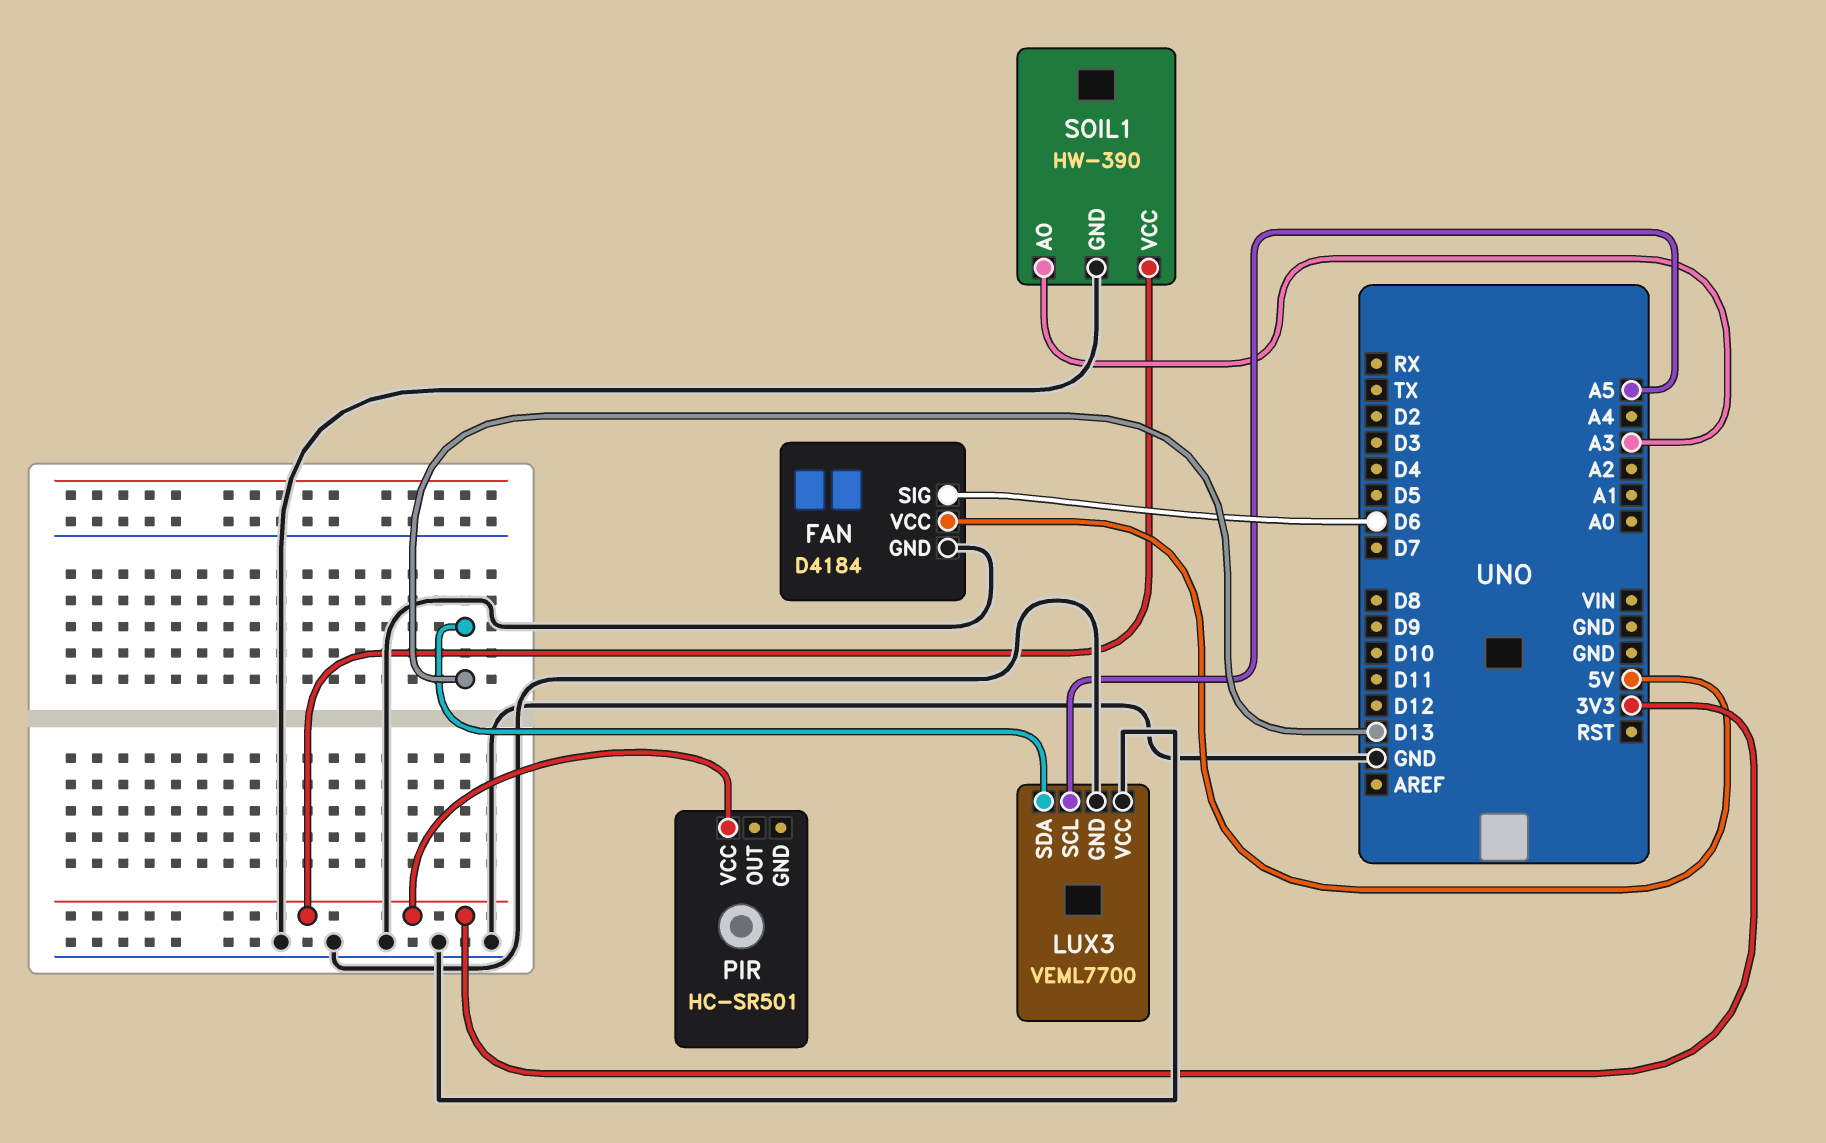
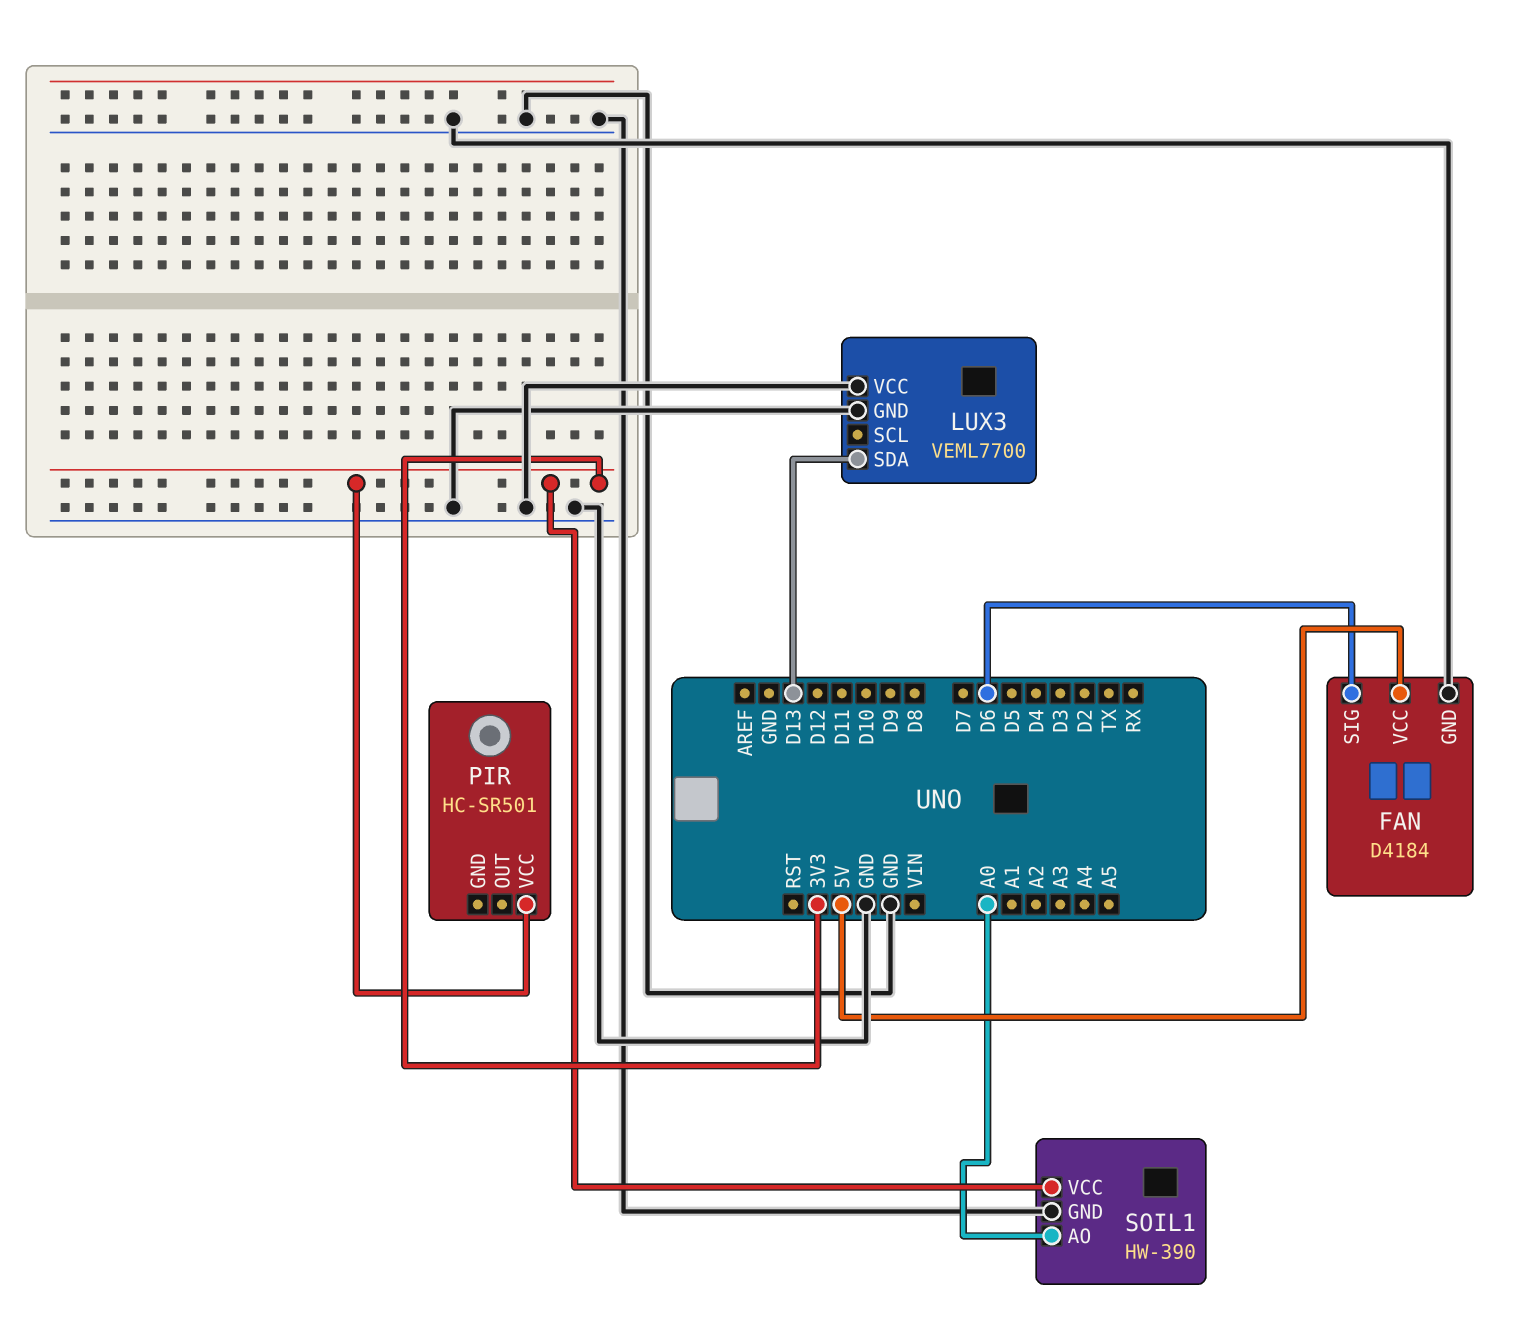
LUX3 pin SCL: A5 -> none
SOIL1 pin AO: A3 -> A0

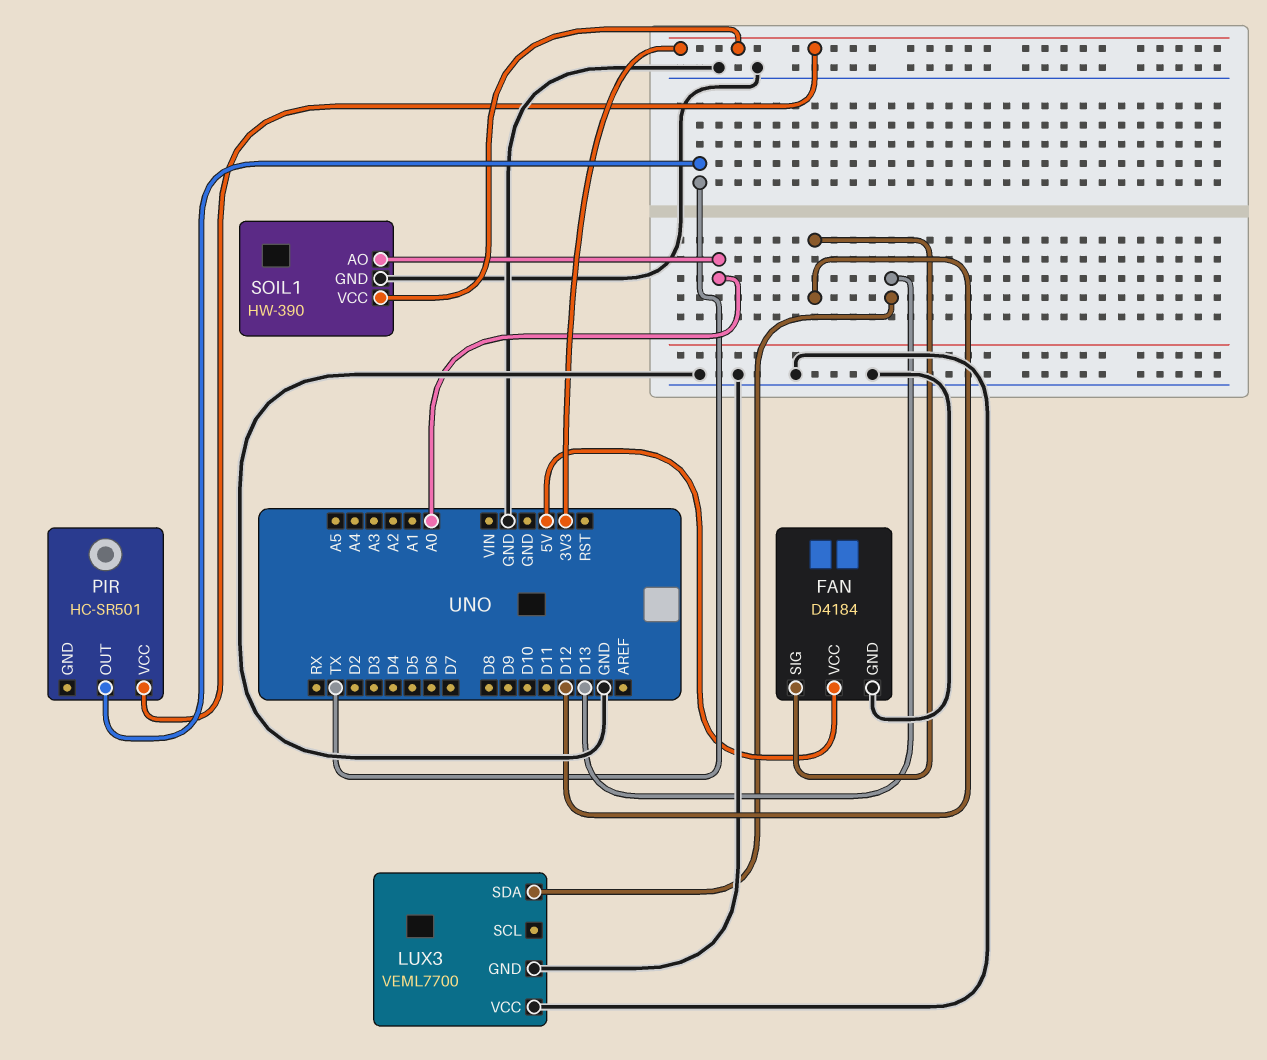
FAN pin SIG: D6 -> D12
PIR pin OUT: none -> TX

